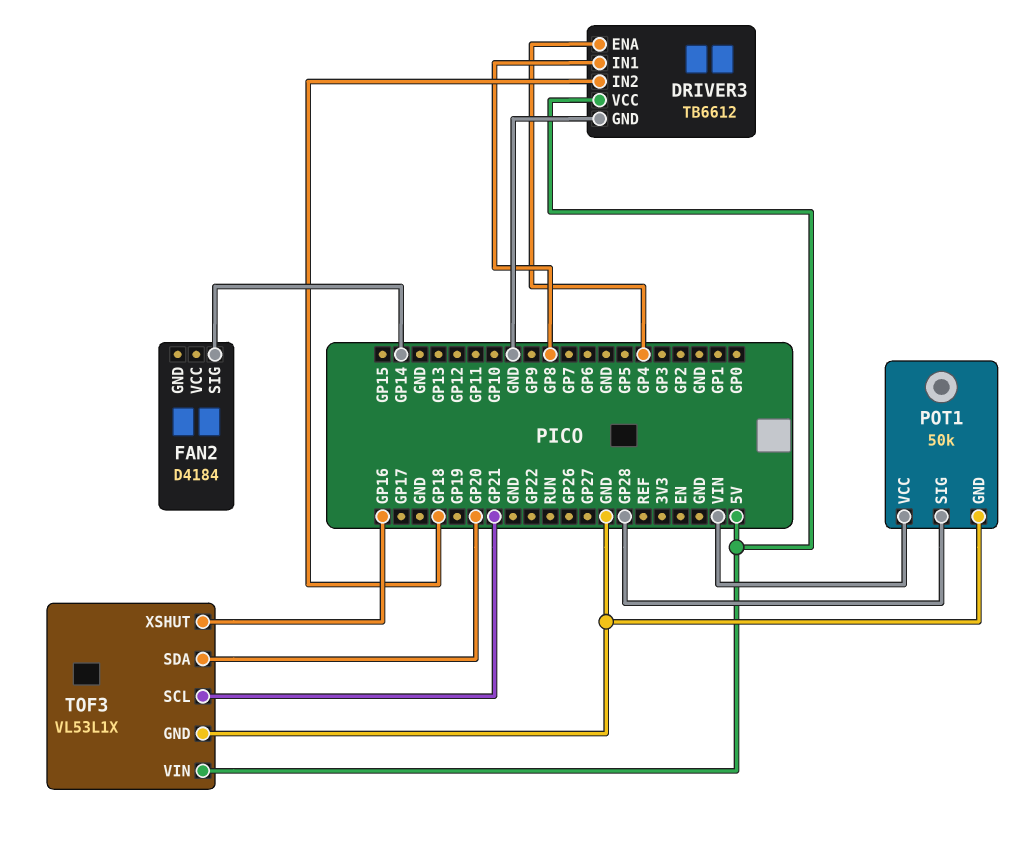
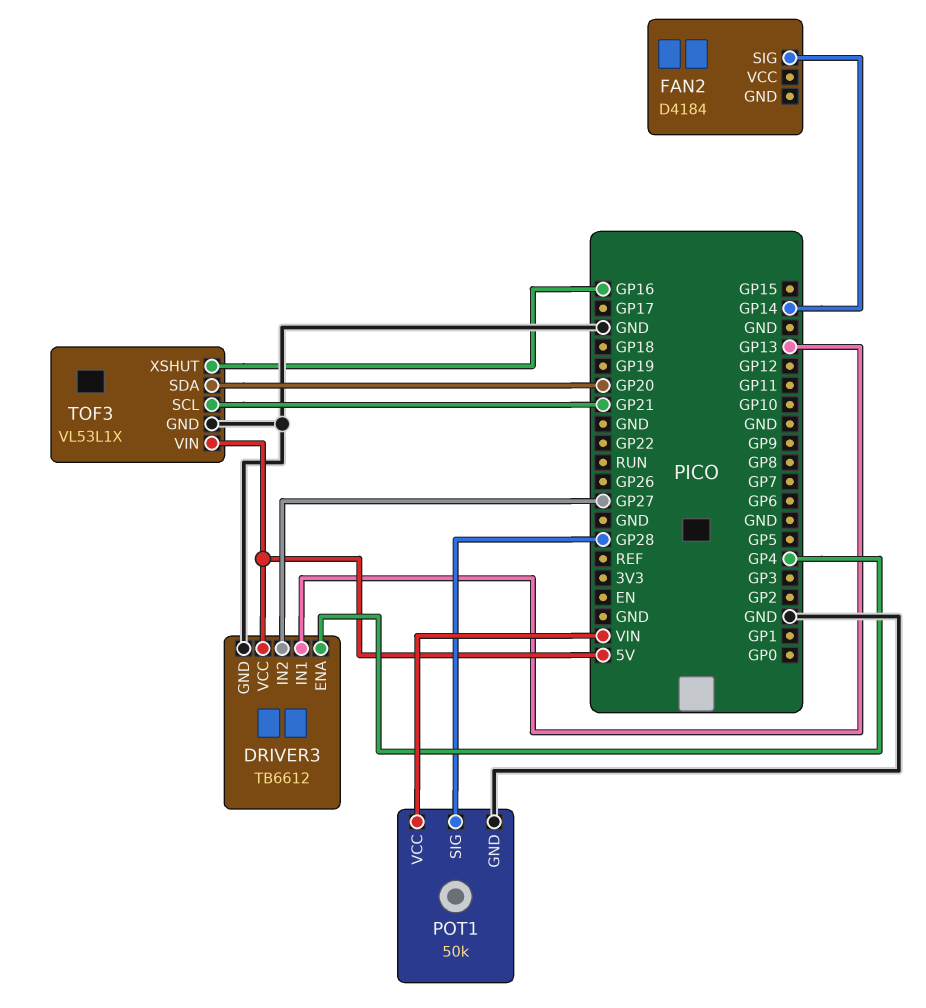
DRIVER3 pin IN1: GP8 -> GP13
DRIVER3 pin IN2: GP18 -> GP27

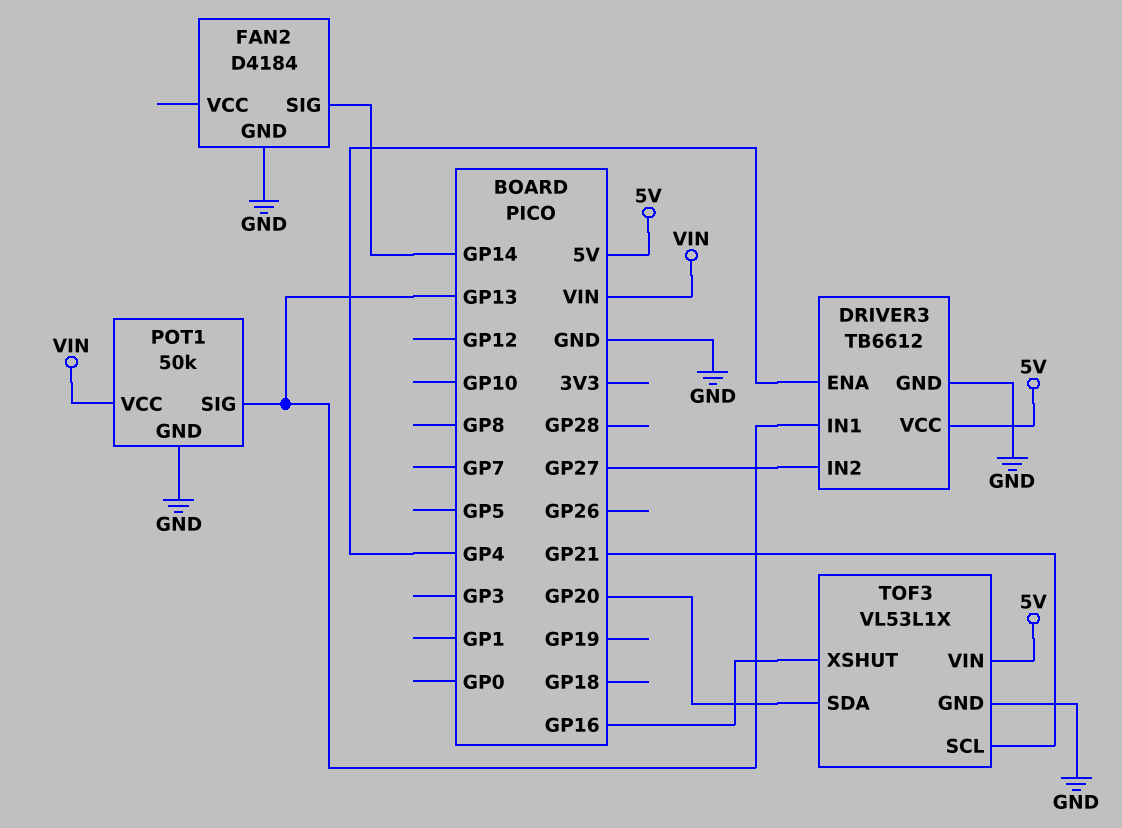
FAN2 pin GND: none -> GND
POT1 pin SIG: GP28 -> GP13

